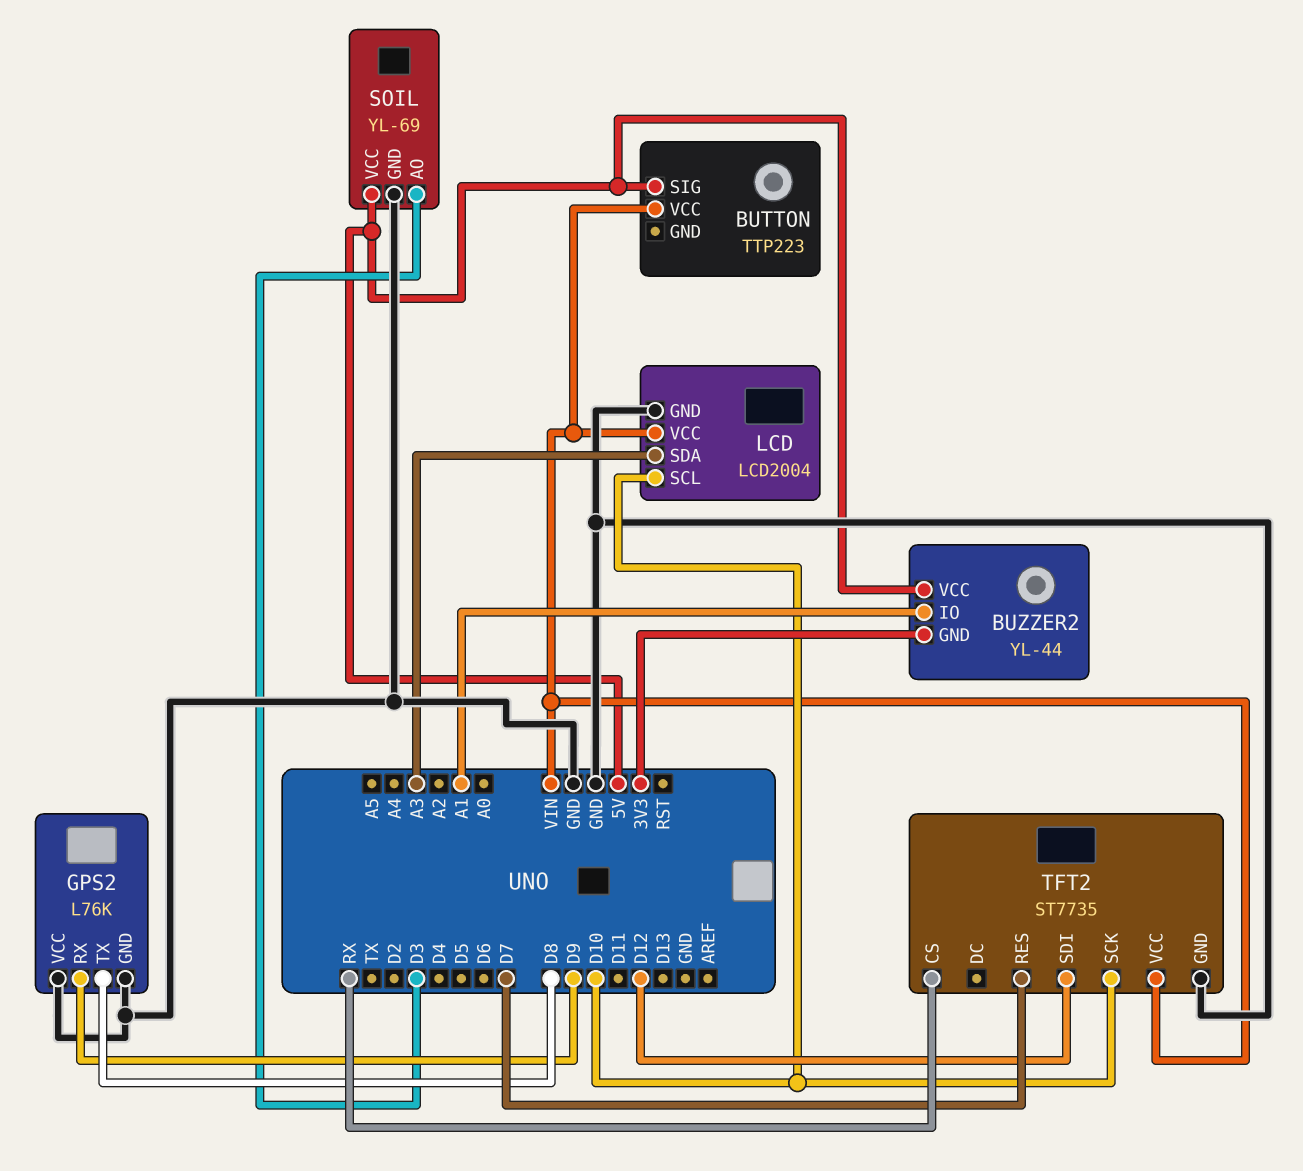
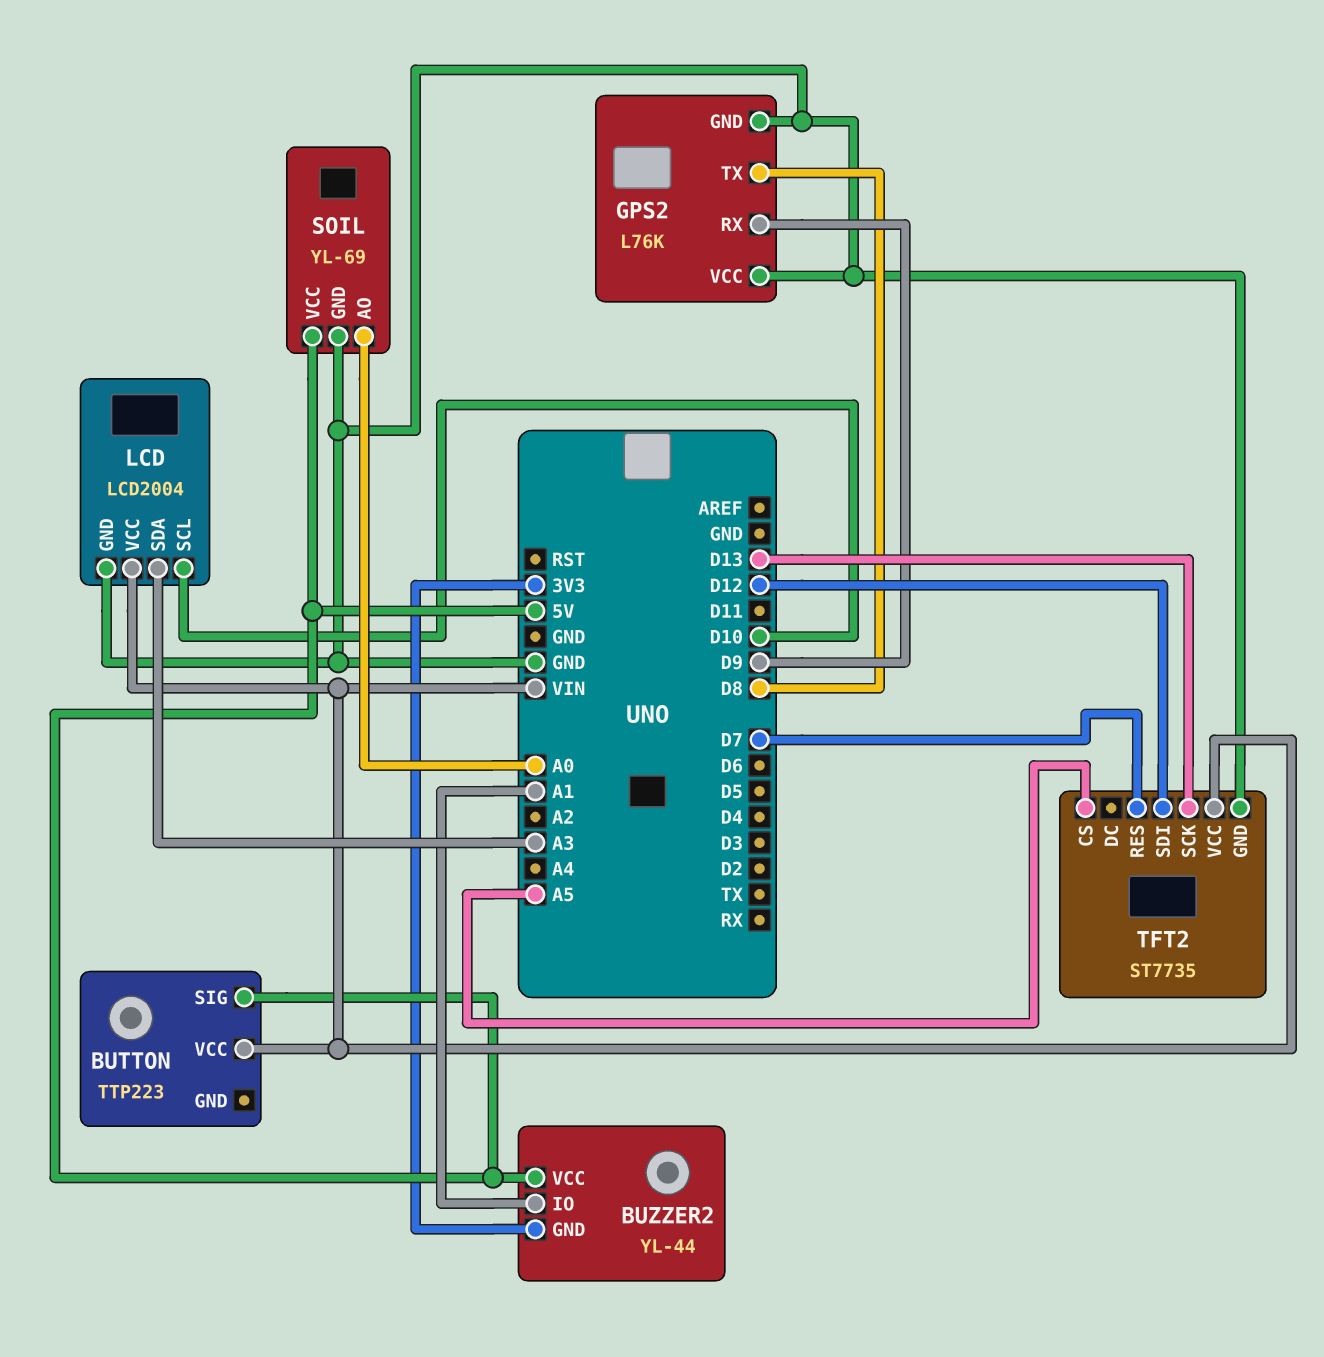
SOIL pin AO: D3 -> A0
TFT2 pin CS: RX -> A5
TFT2 pin SCK: D10 -> D13

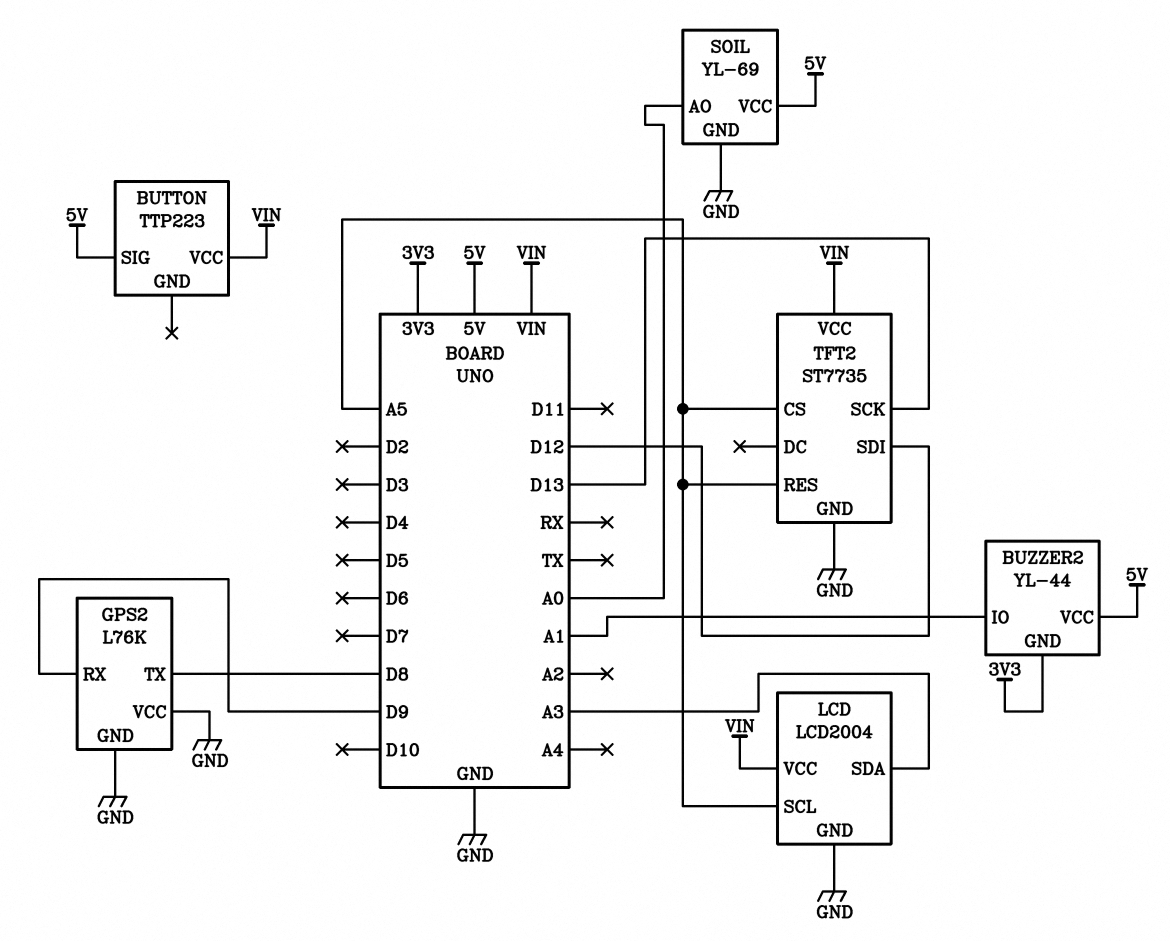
LCD pin SCL: D10 -> A5
TFT2 pin RES: D7 -> A5

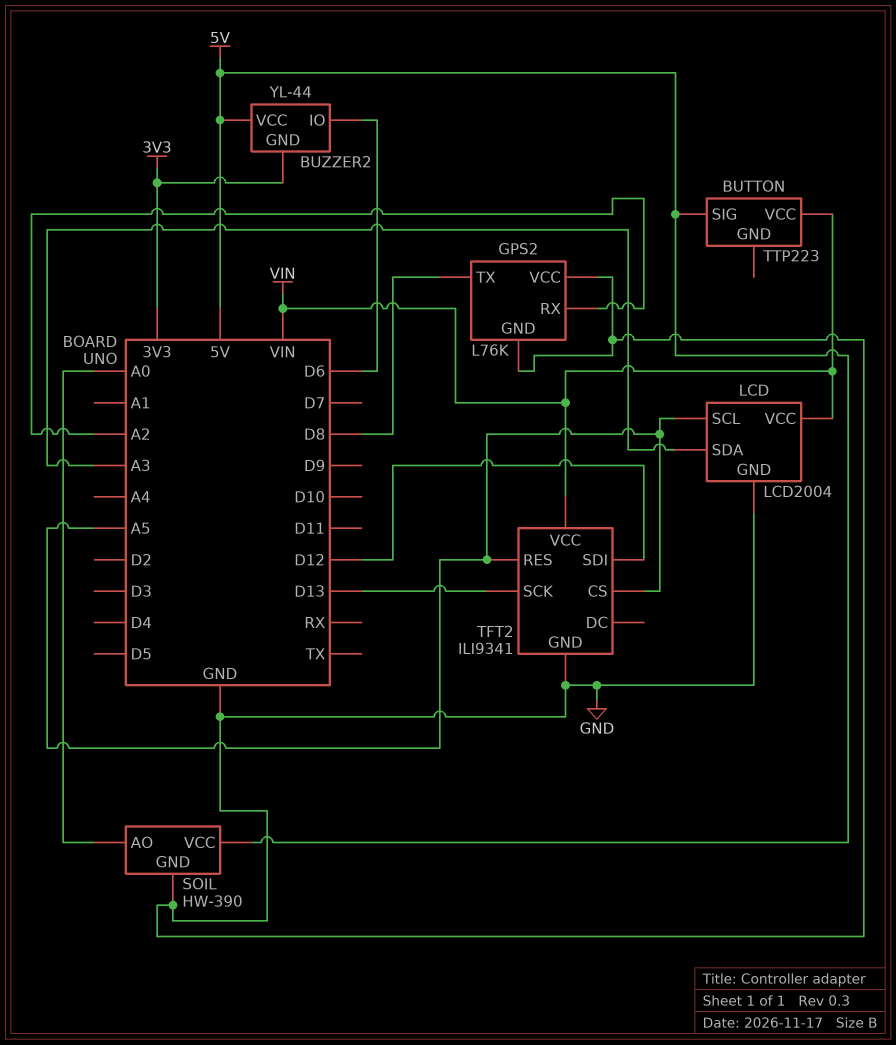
BUZZER2 pin IO: A1 -> D6
GPS2 pin RX: D9 -> A2
SOIL: YL-69 -> HW-390
TFT2: ST7735 -> ILI9341

